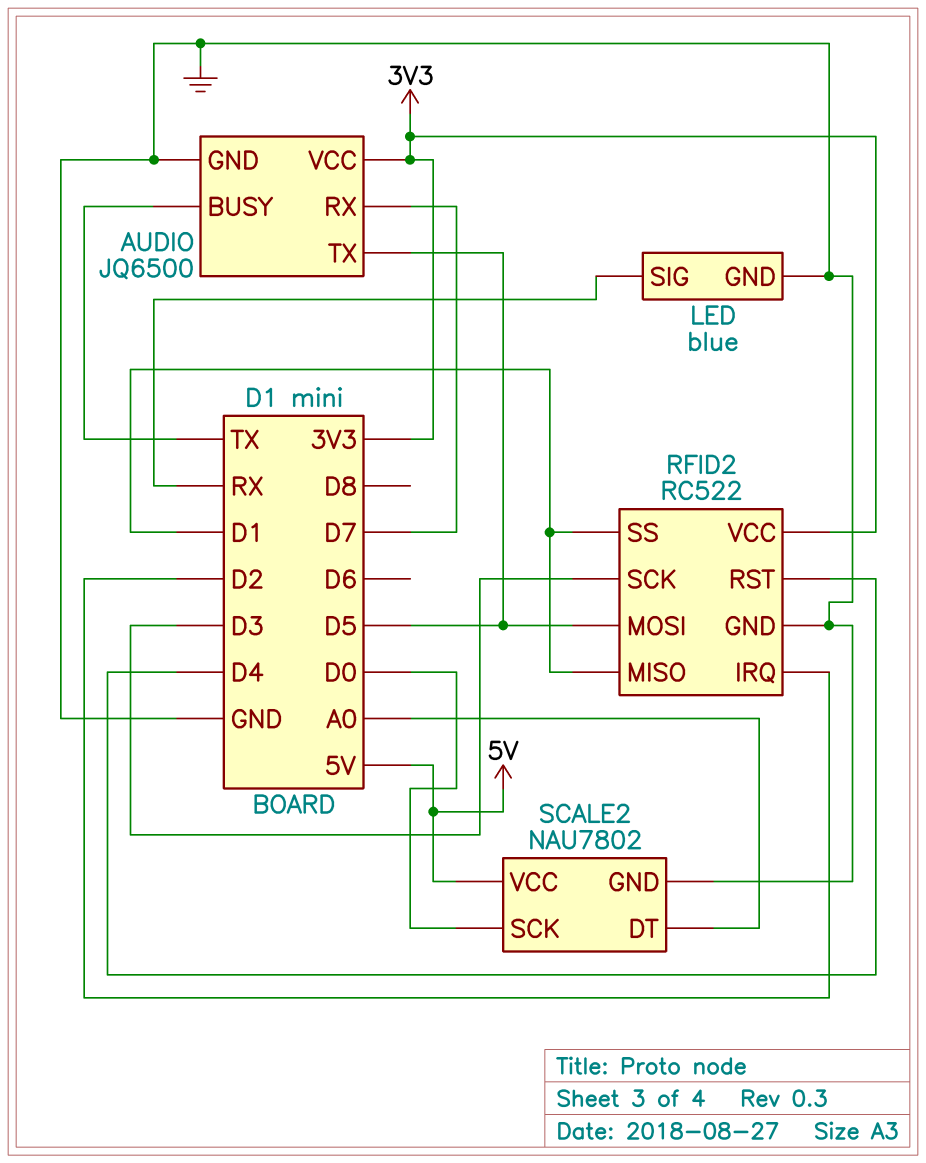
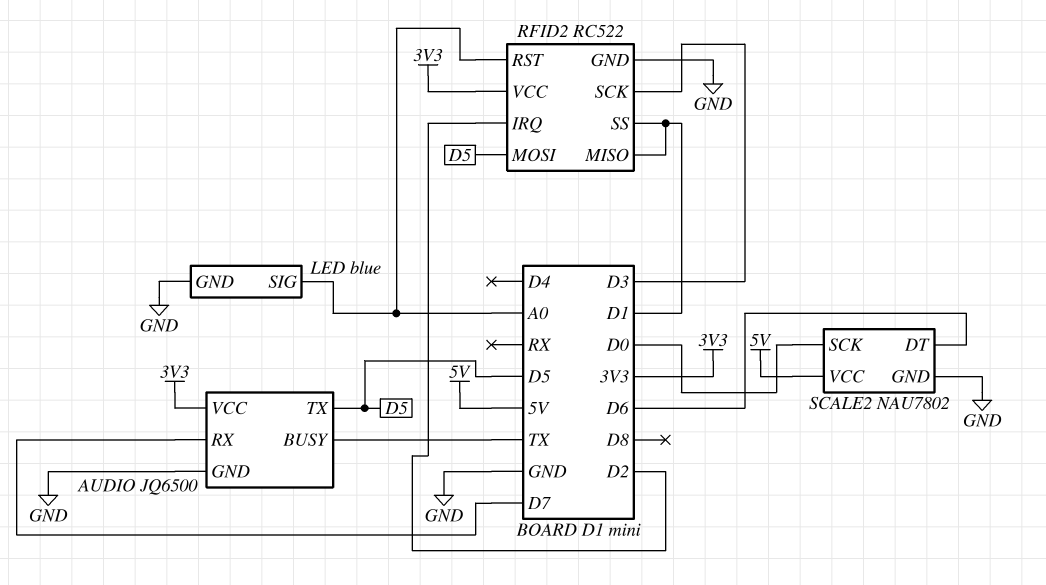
LED pin SIG: RX -> A0
RFID2 pin RST: D4 -> A0
SCALE2 pin DT: A0 -> D6

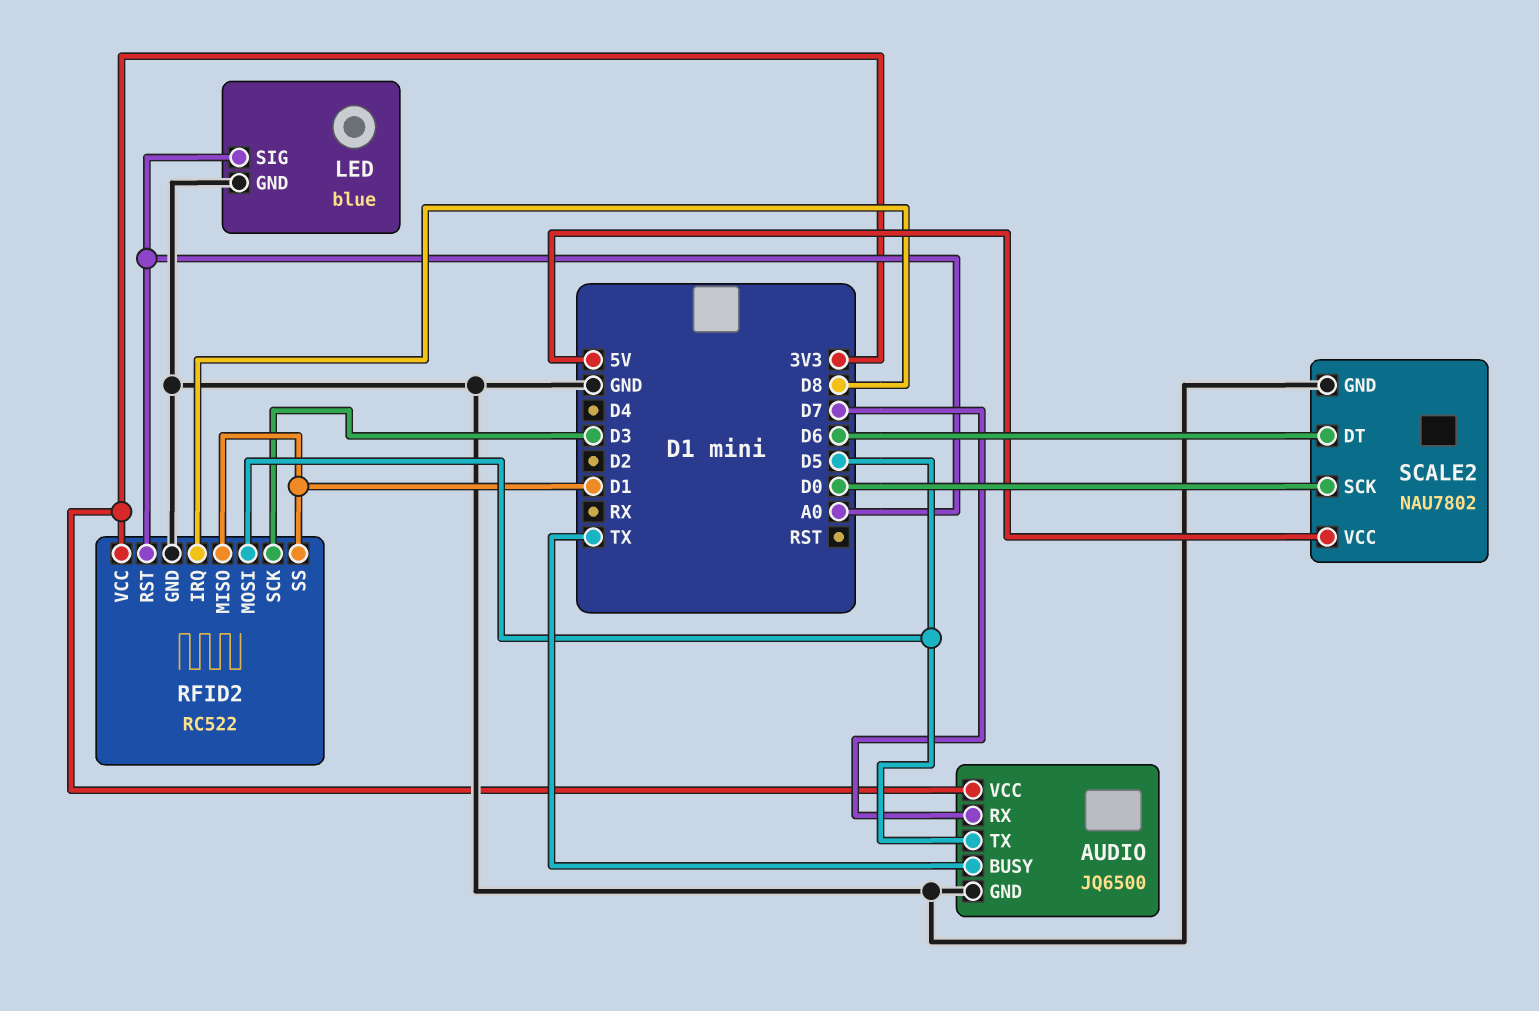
RFID2 pin IRQ: D2 -> D8

